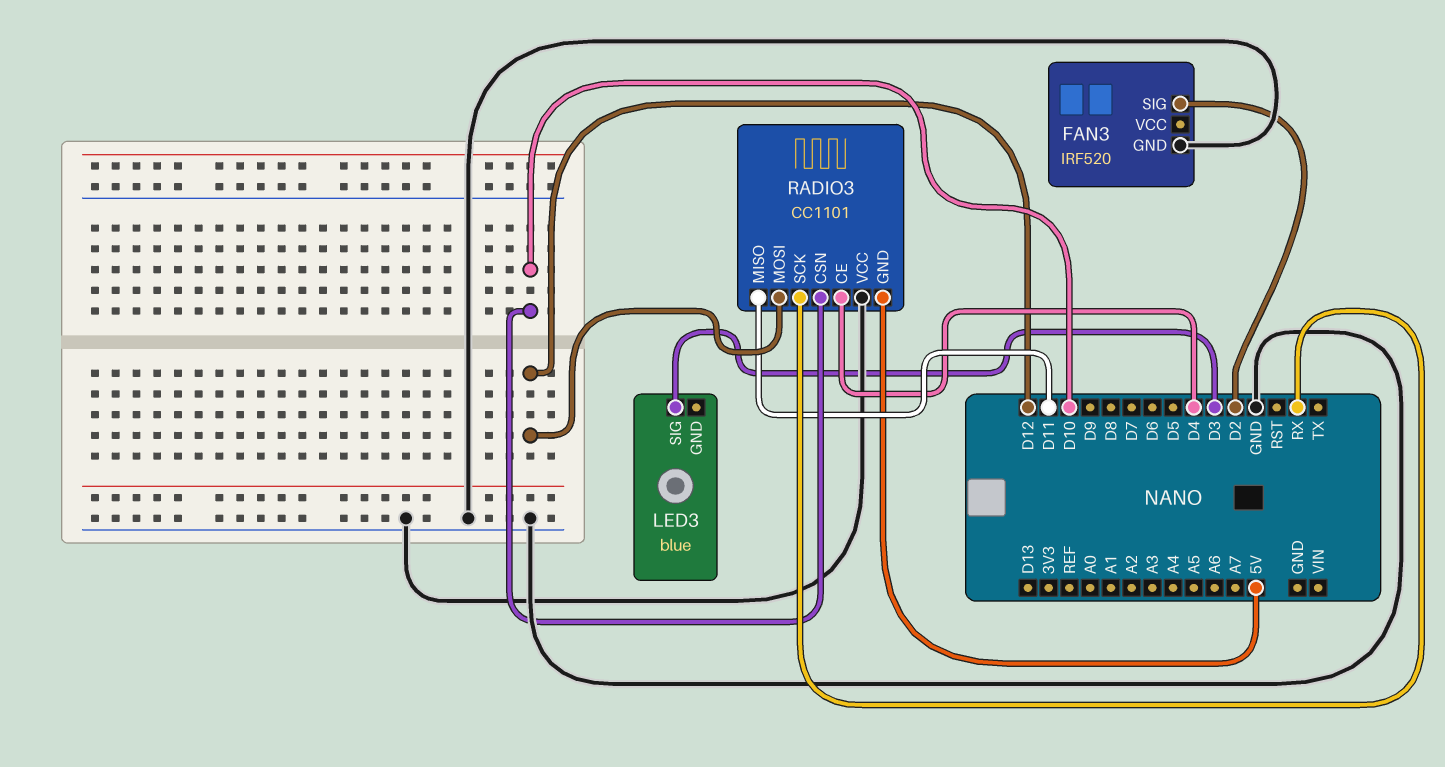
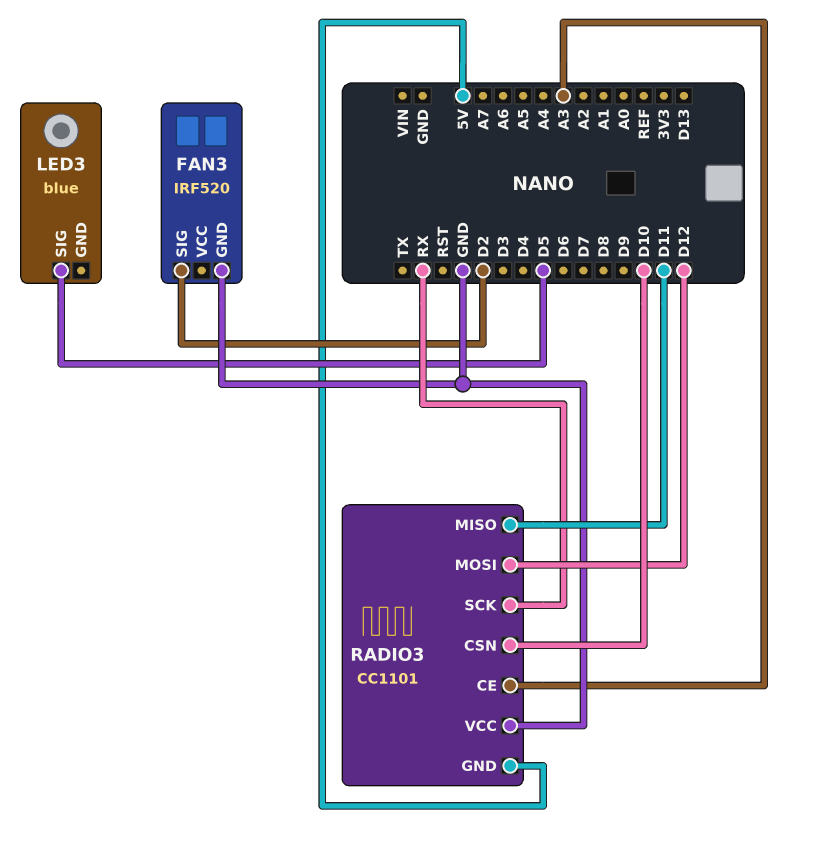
LED3 pin SIG: D3 -> D5
RADIO3 pin CE: D4 -> A3

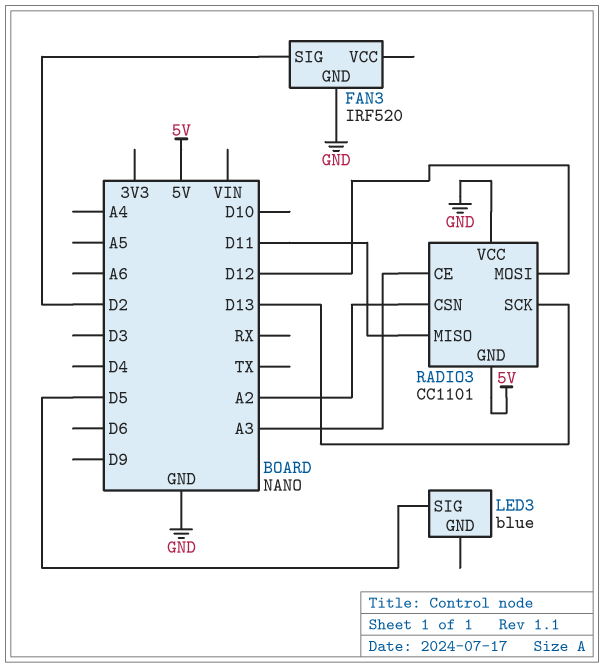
RADIO3 pin CSN: D10 -> A2
RADIO3 pin SCK: RX -> D13

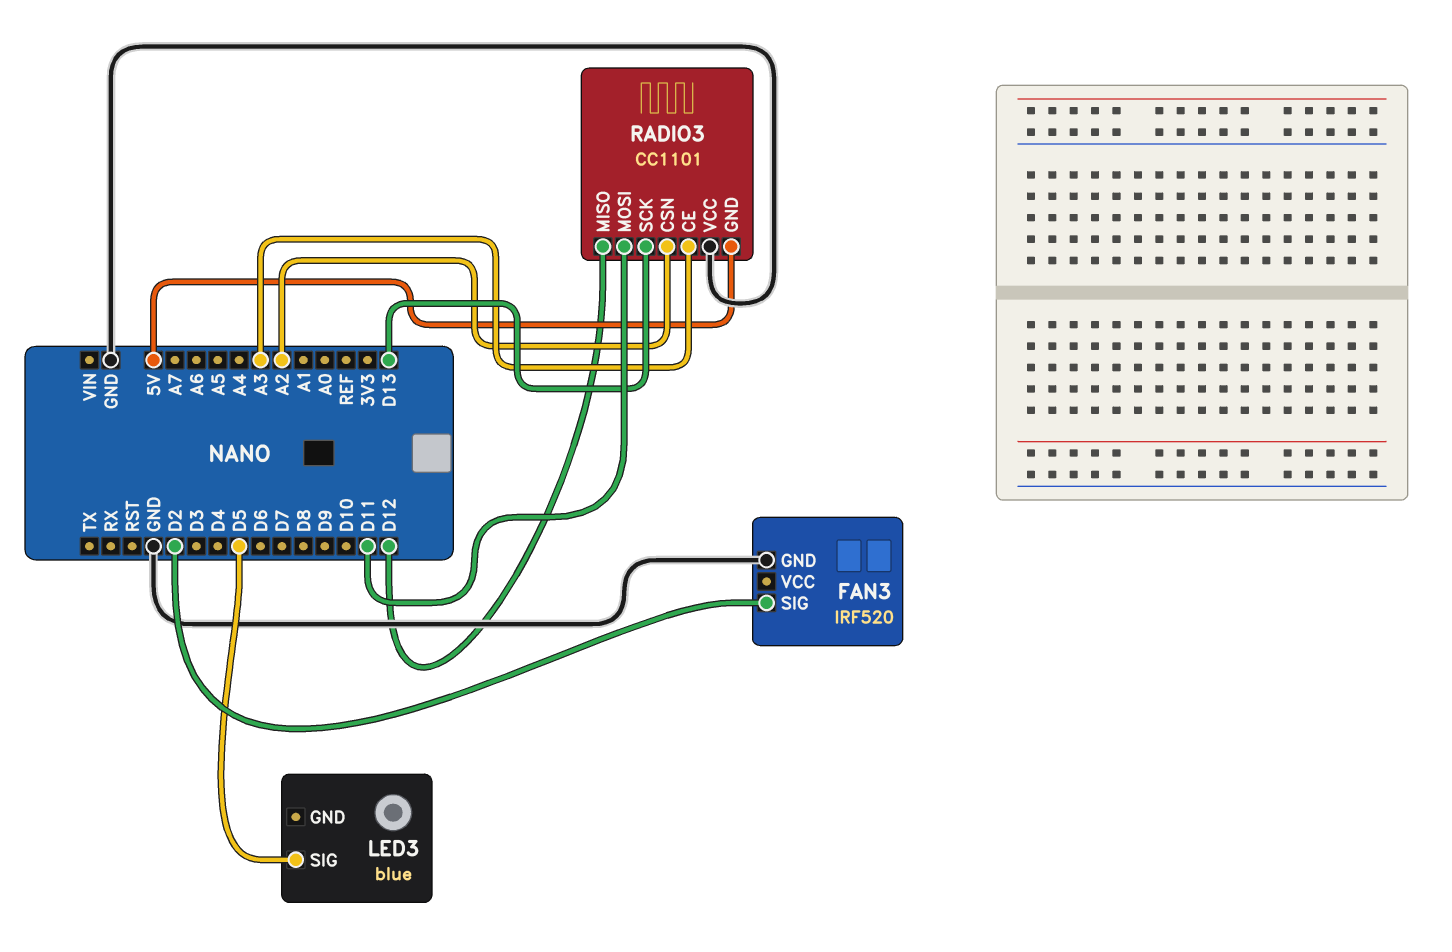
RADIO3 pin MISO: D11 -> D12
RADIO3 pin MOSI: D12 -> D11

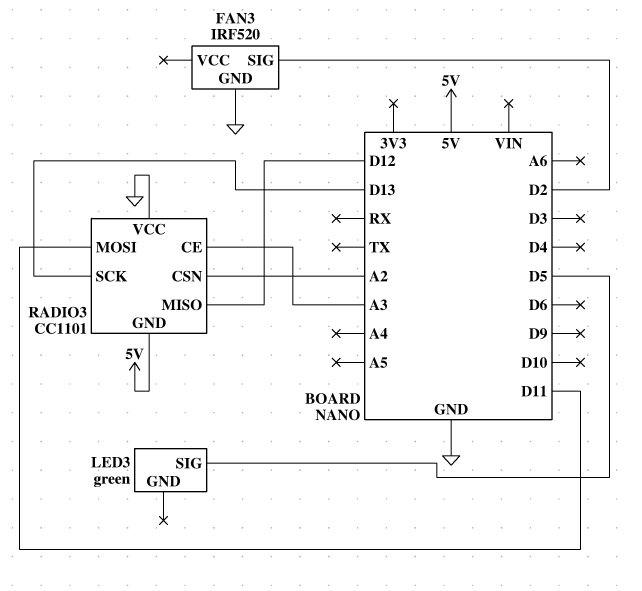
LED3: blue -> green

